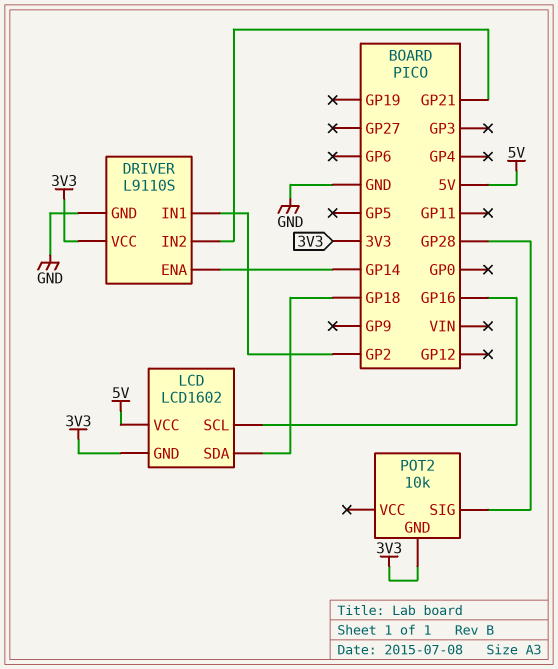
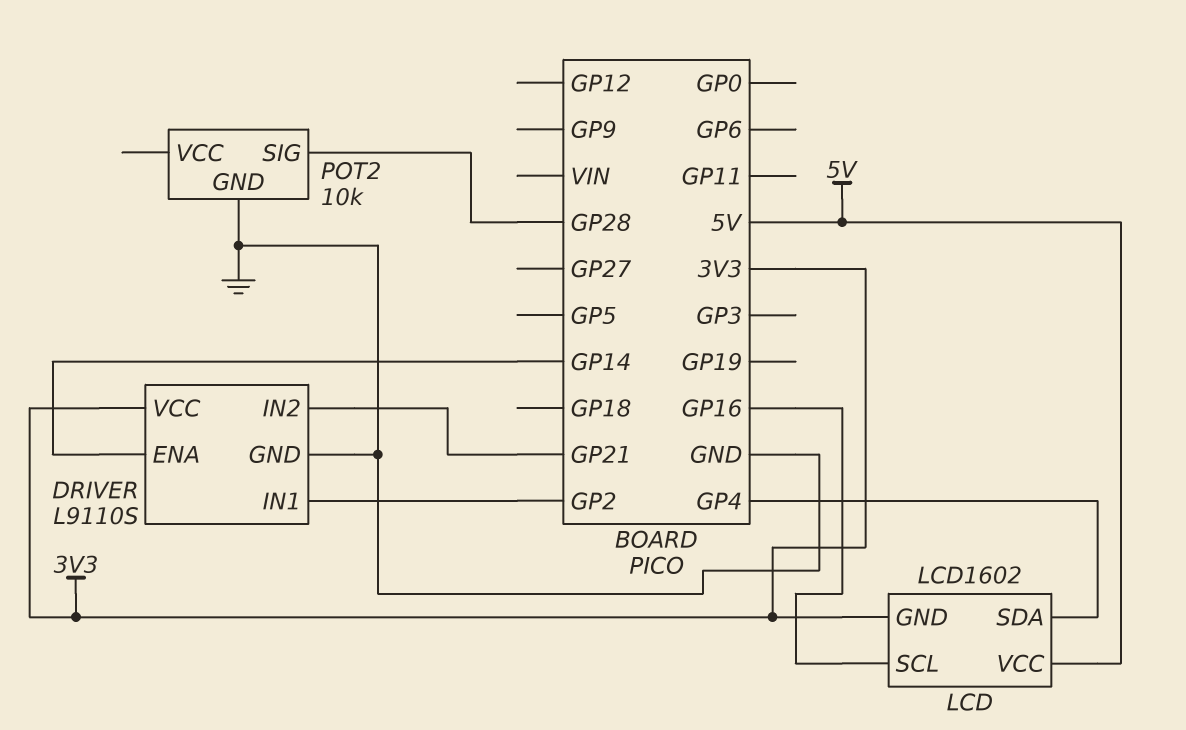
LCD pin SDA: GP18 -> GP4
POT2 pin GND: 3V3 -> GND

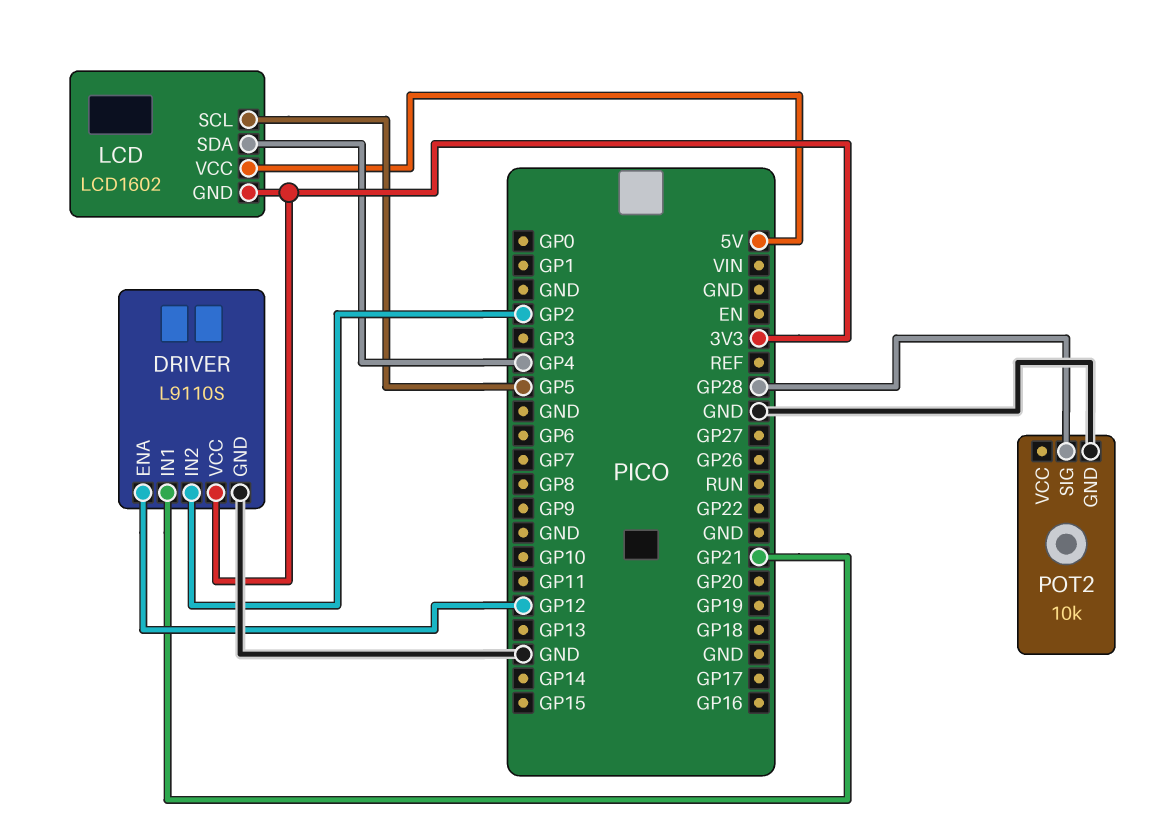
DRIVER pin ENA: GP14 -> GP12
DRIVER pin IN1: GP2 -> GP21
DRIVER pin IN2: GP21 -> GP2
LCD pin SCL: GP16 -> GP5

